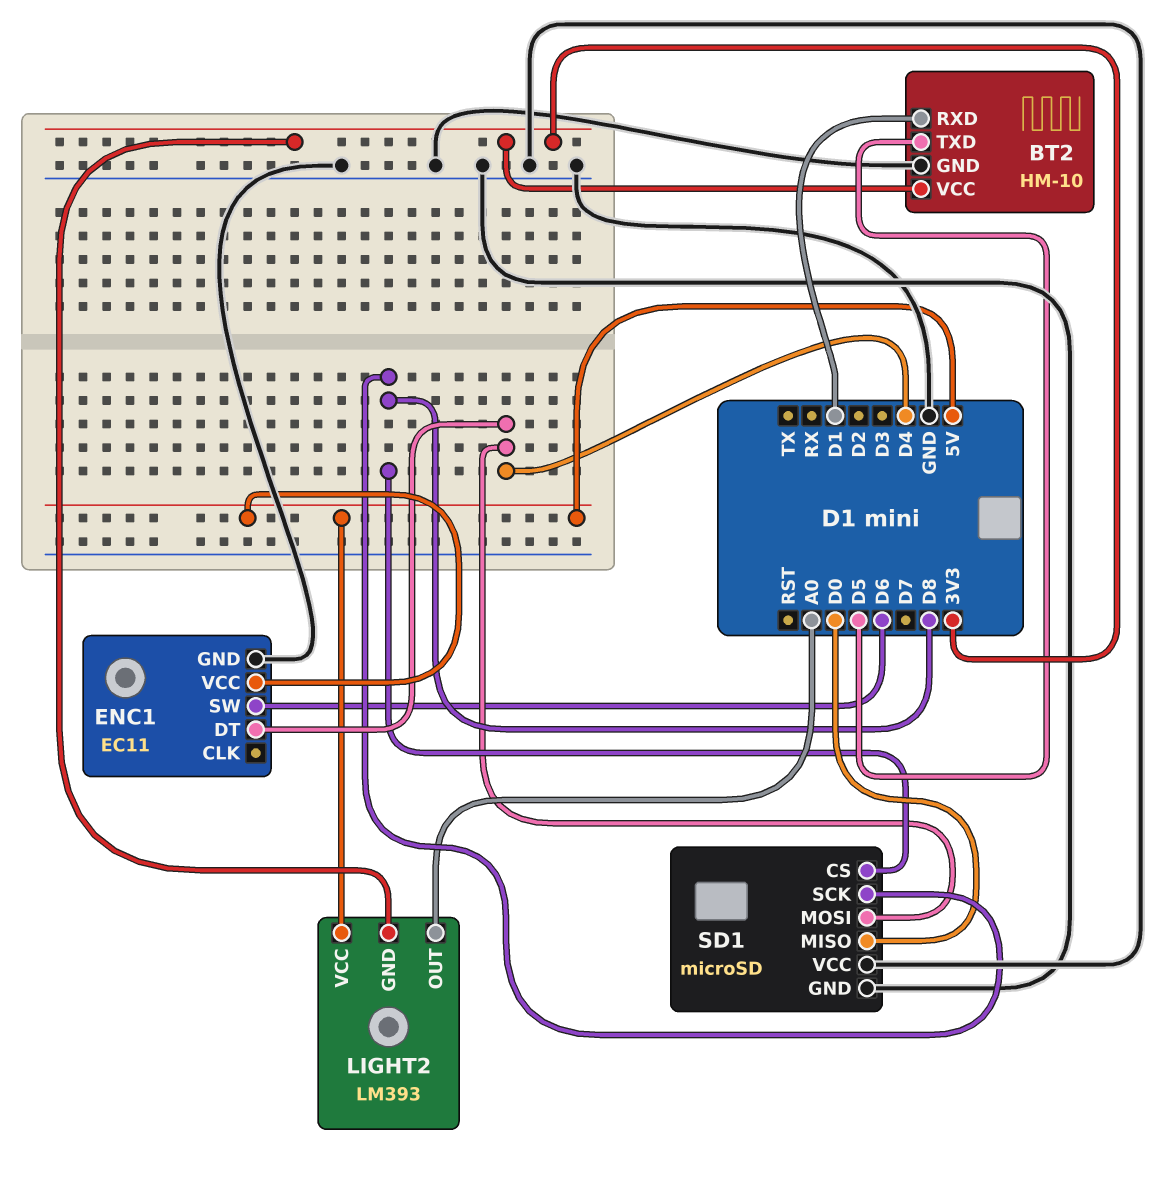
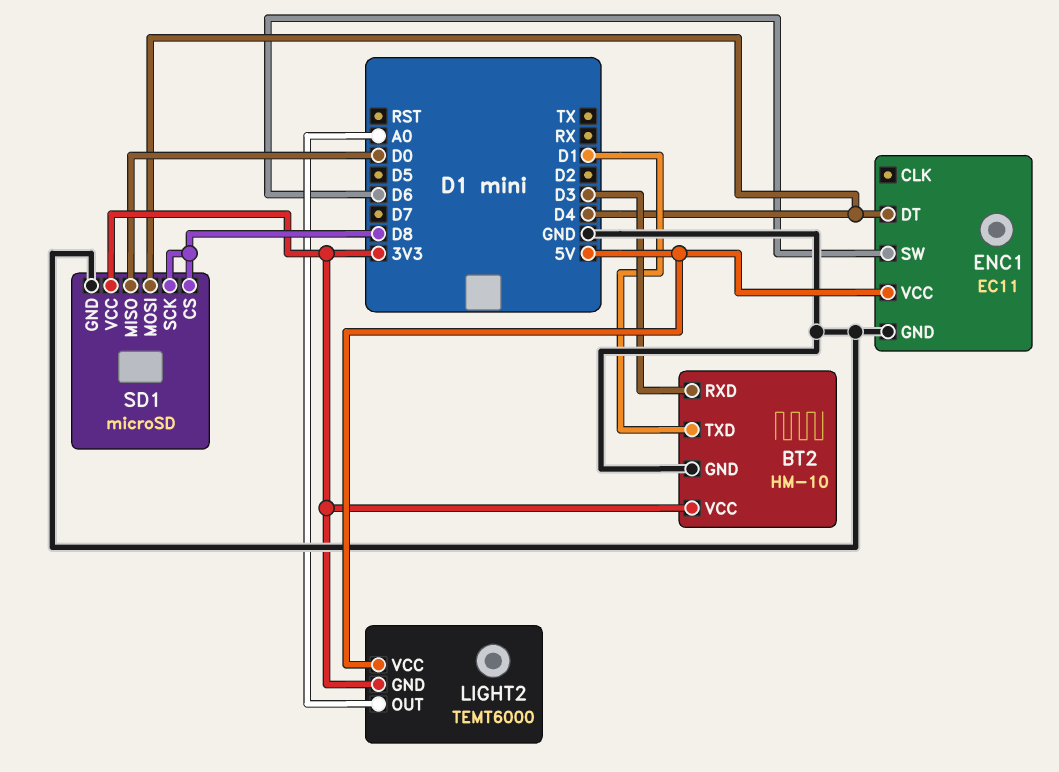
BT2 pin RXD: D1 -> D3
BT2 pin TXD: D5 -> D1
LIGHT2: LM393 -> TEMT6000
SD1 pin VCC: GND -> 3V3

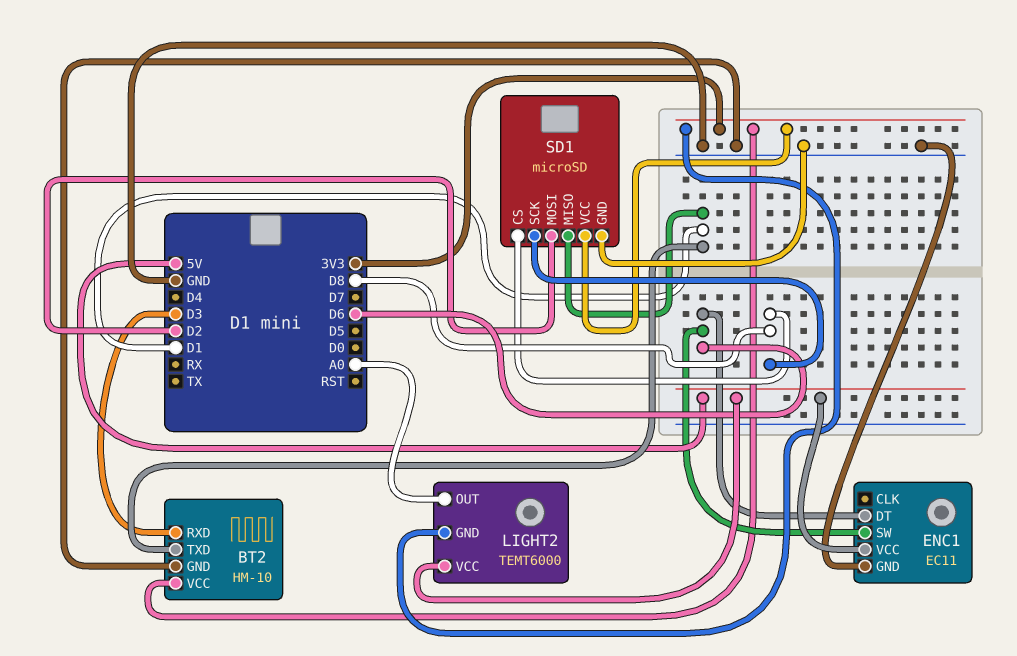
ENC1 pin DT: D4 -> D6
SD1 pin MISO: D0 -> D1
SD1 pin MOSI: D4 -> D2

